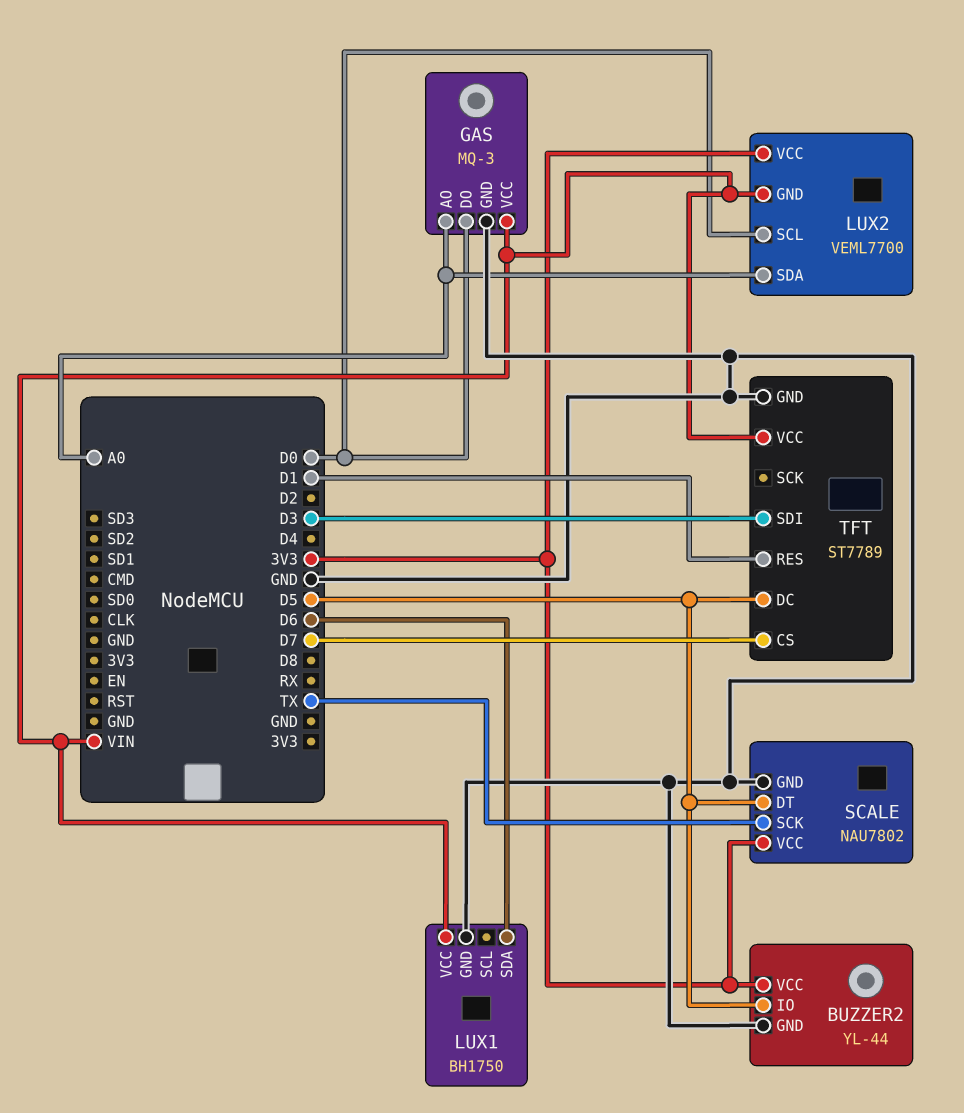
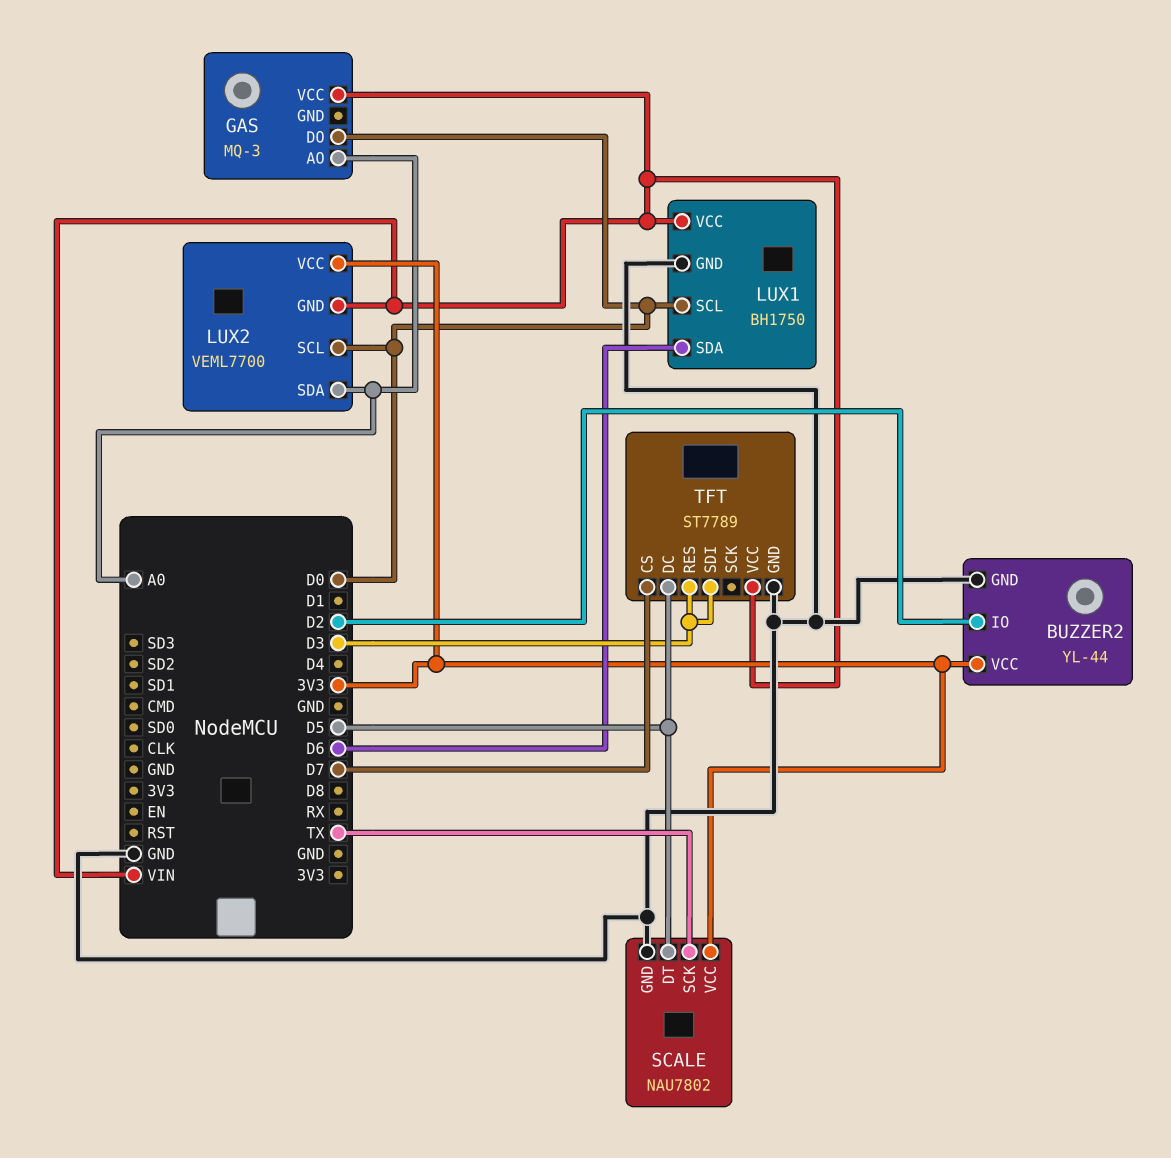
BUZZER2 pin IO: D5 -> D2
GAS pin GND: GND -> none
LUX1 pin SCL: none -> D0
TFT pin RES: D1 -> D3

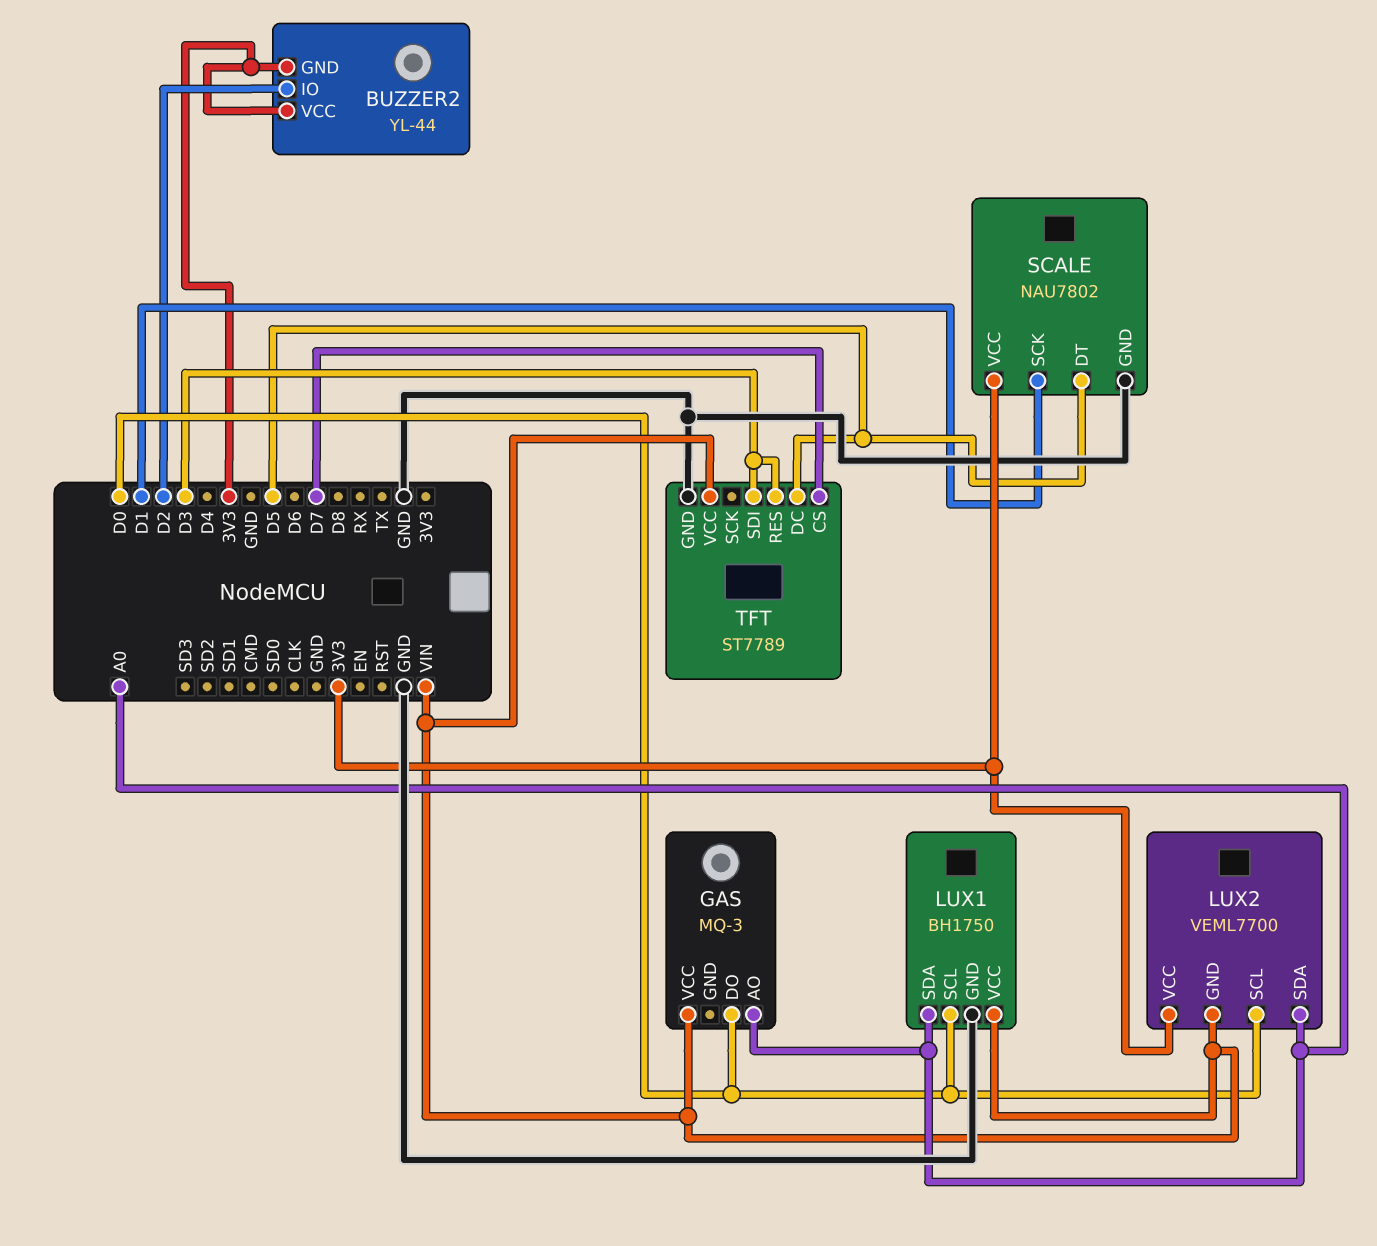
BUZZER2 pin GND: GND -> 3V3
LUX1 pin SDA: D6 -> A0
SCALE pin SCK: TX -> D1

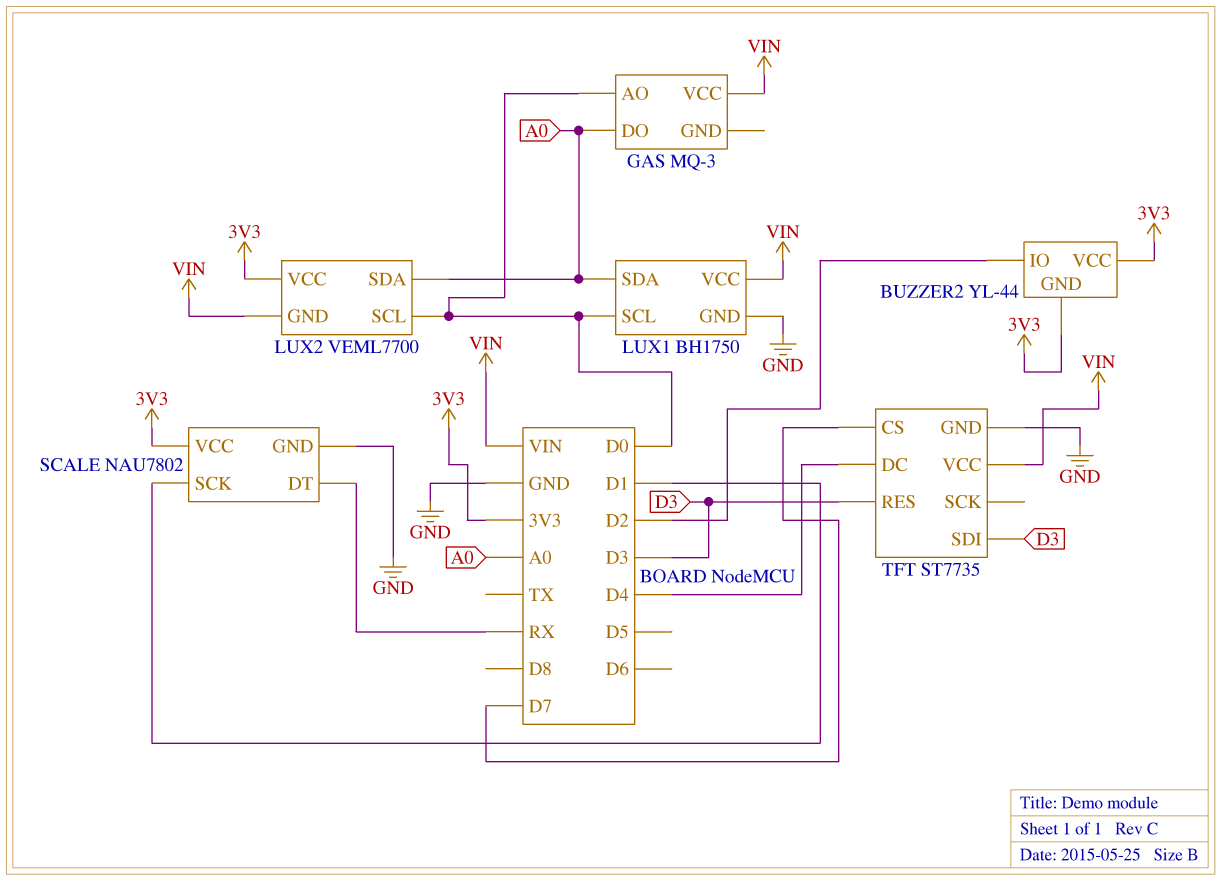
GAS pin AO: A0 -> D0
GAS pin DO: D0 -> A0
SCALE pin DT: D5 -> RX
TFT: ST7789 -> ST7735
TFT pin DC: D5 -> D4

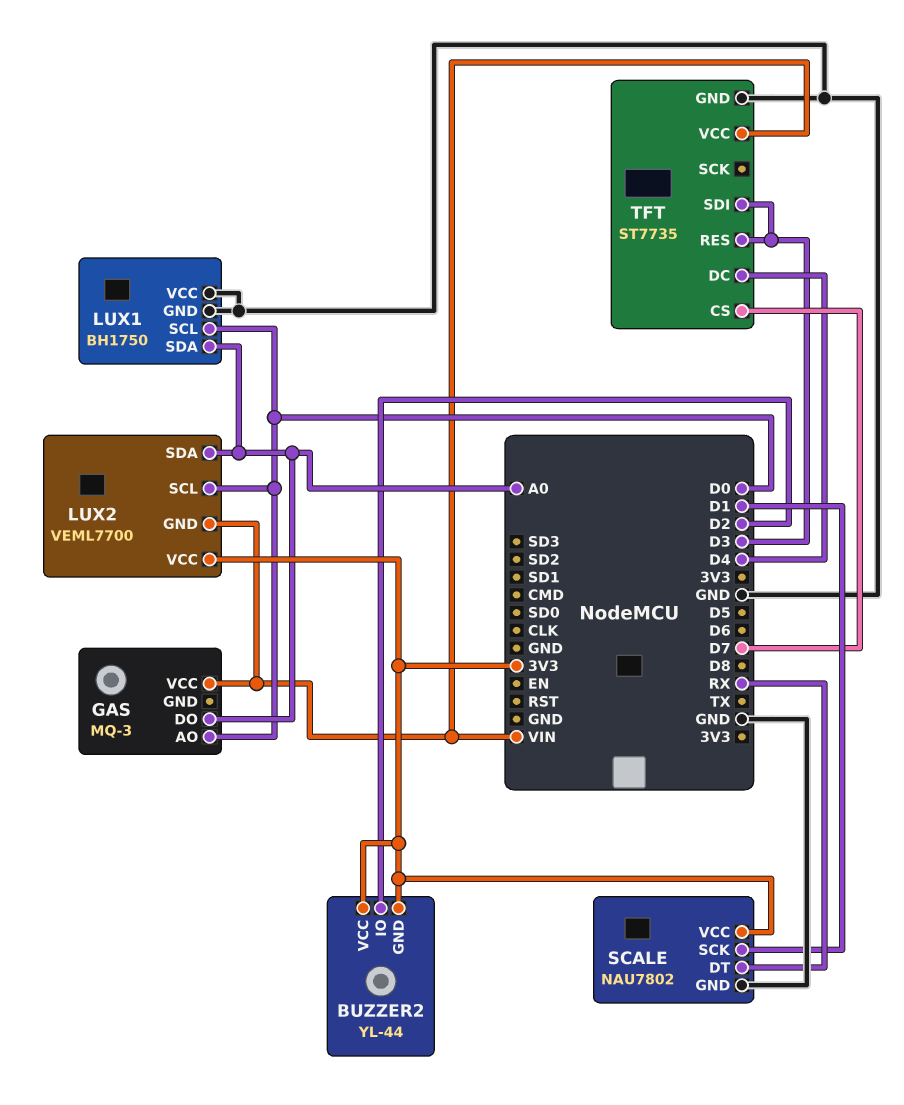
LUX1 pin VCC: VIN -> GND

